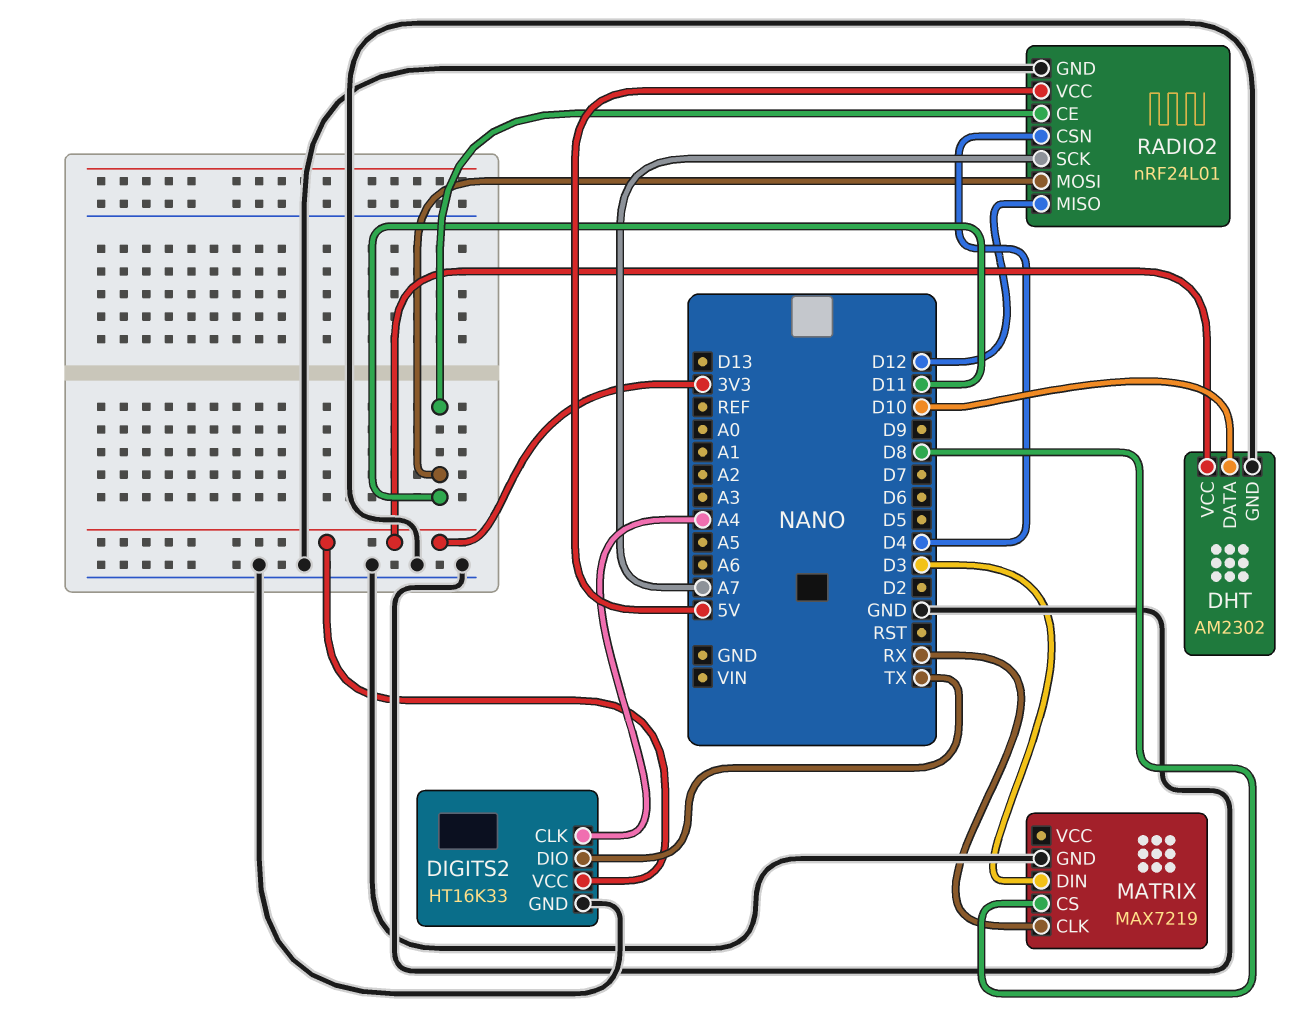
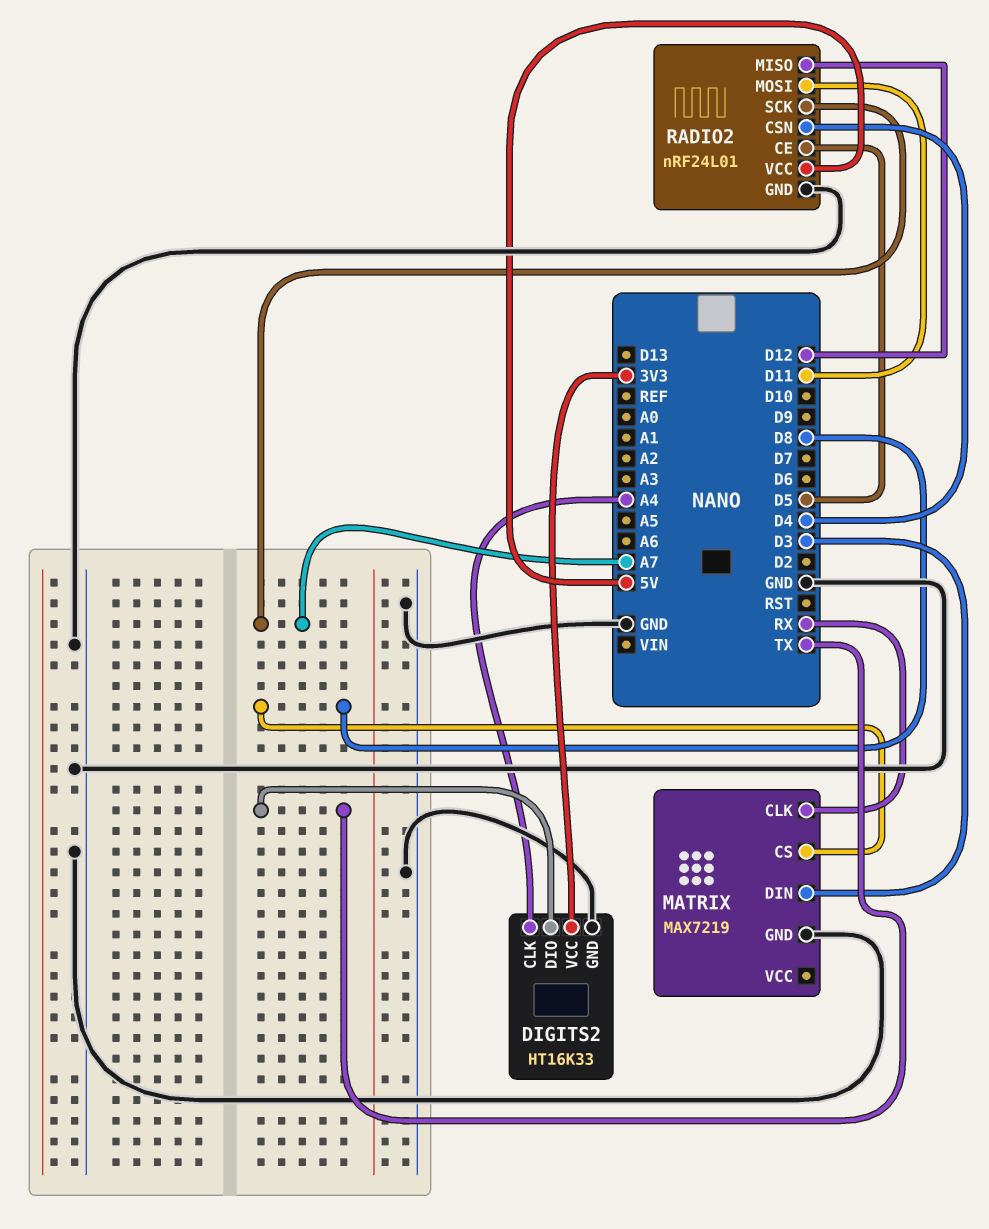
DHT: AM2302 -> none
DHT pin DATA: D10 -> none
DHT pin GND: GND -> none
DHT pin VCC: 3V3 -> none
RADIO2 pin CE: D11 -> D5

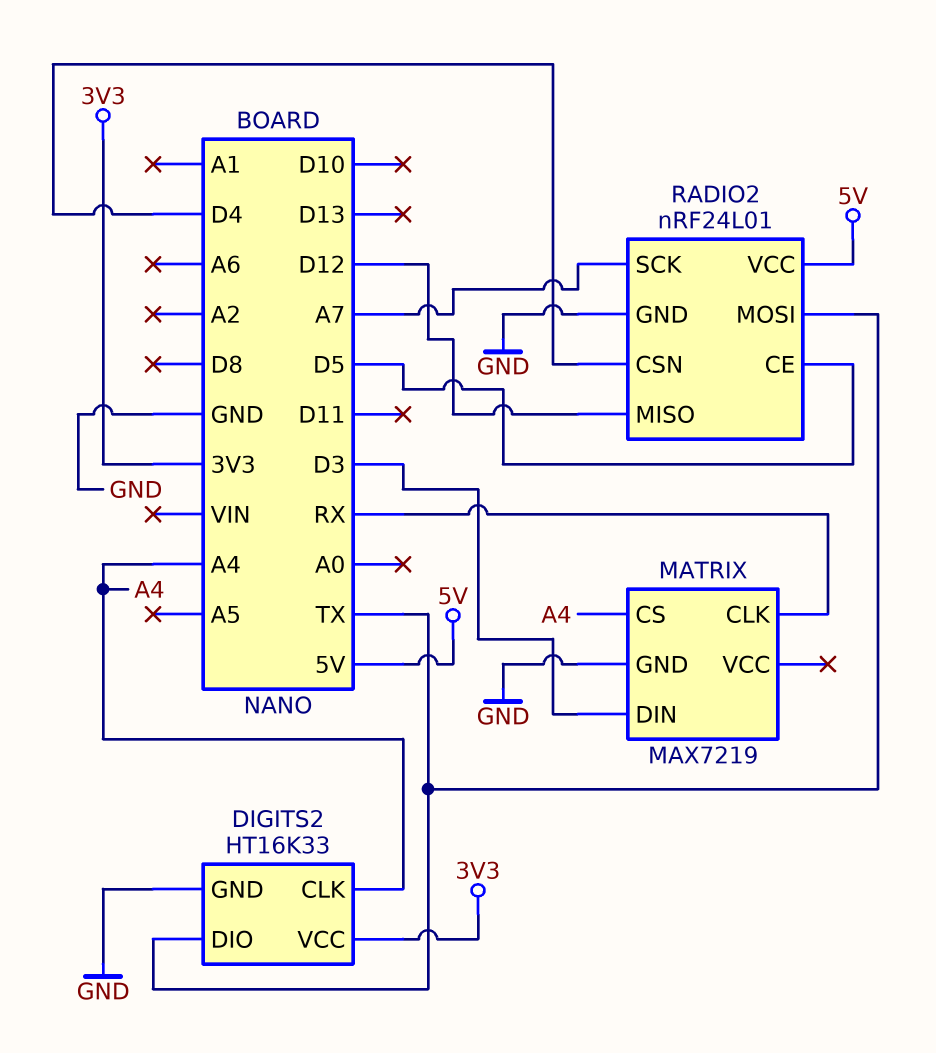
MATRIX pin CS: D8 -> A4
RADIO2 pin MOSI: D11 -> TX

